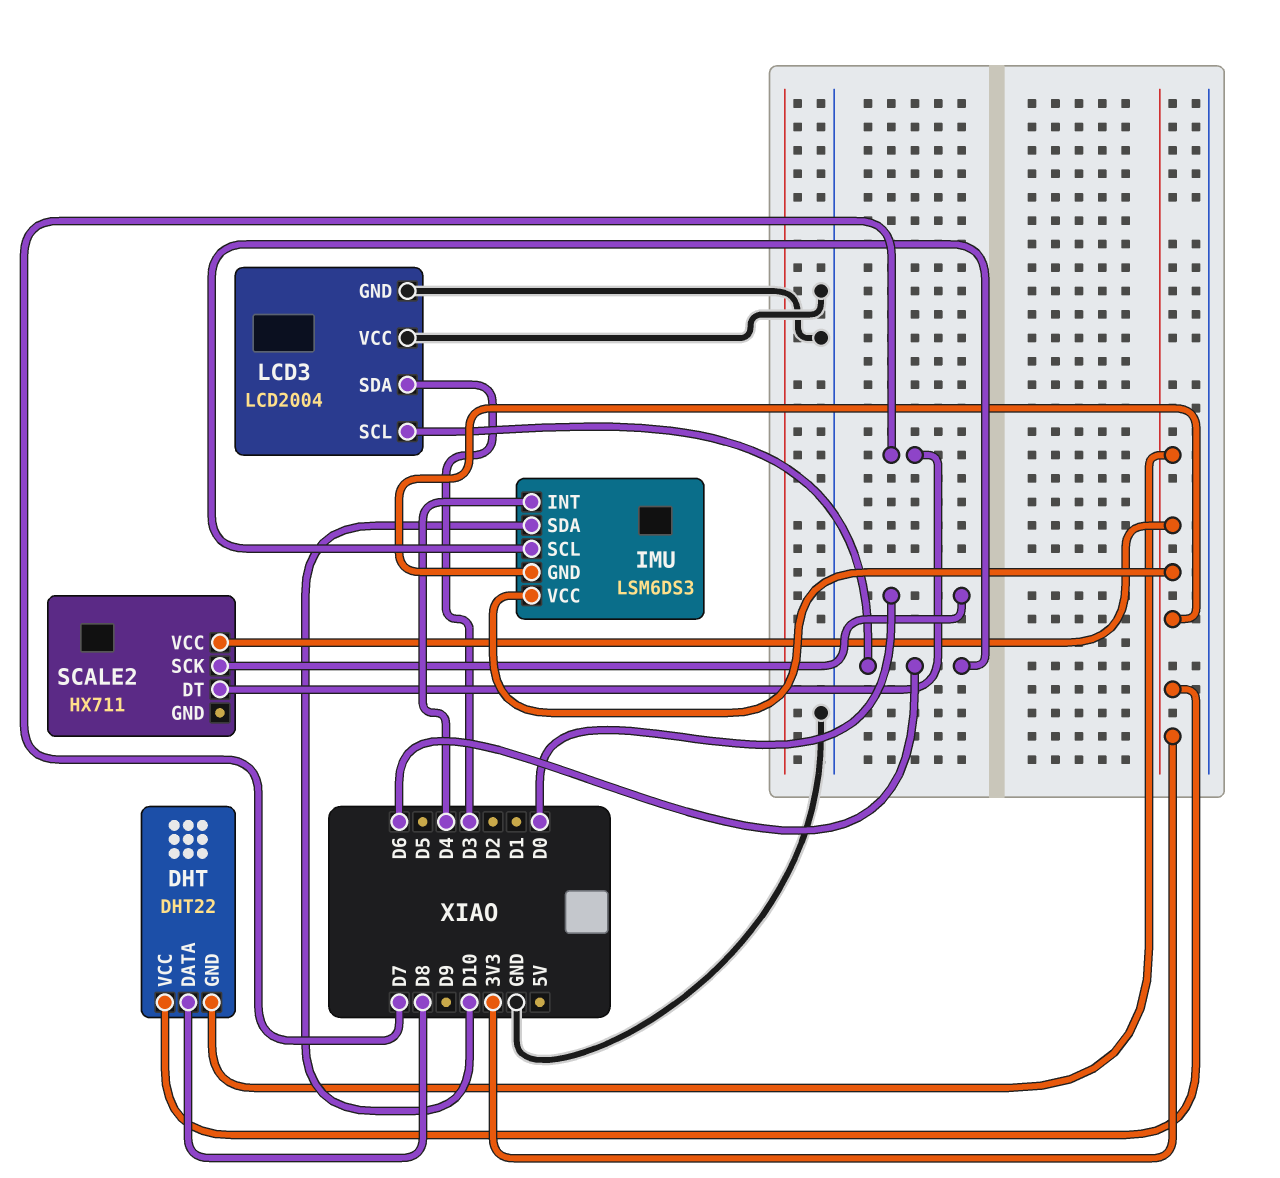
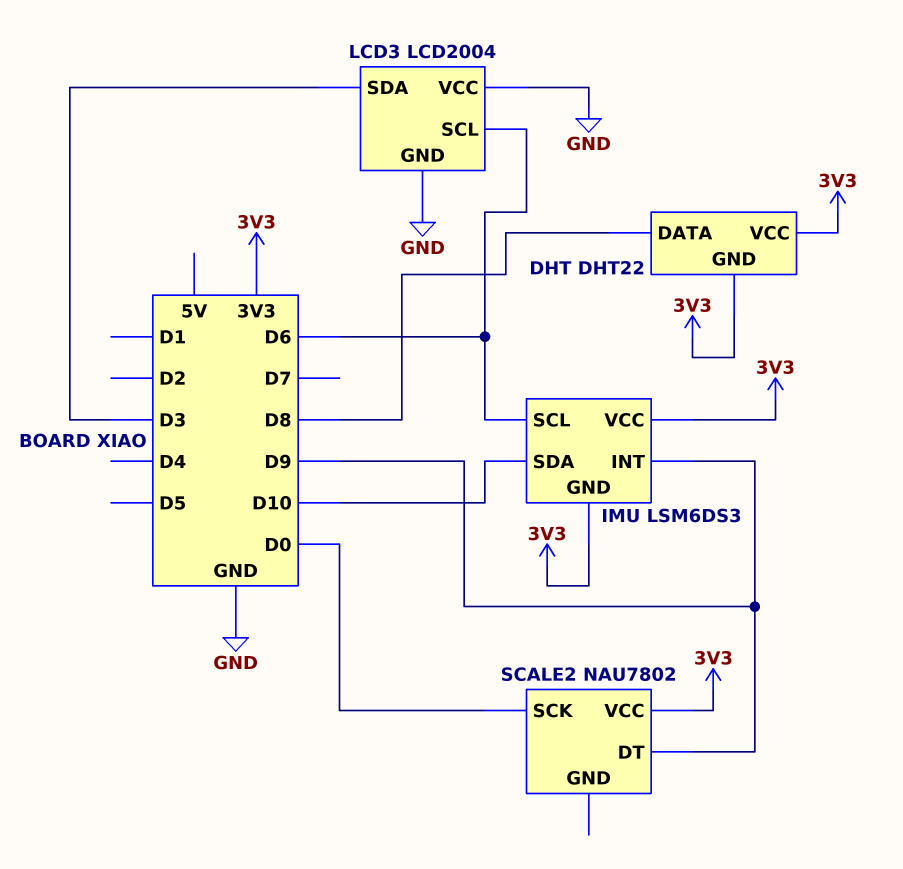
IMU pin INT: D4 -> D9
SCALE2: HX711 -> NAU7802
SCALE2 pin DT: D7 -> D9

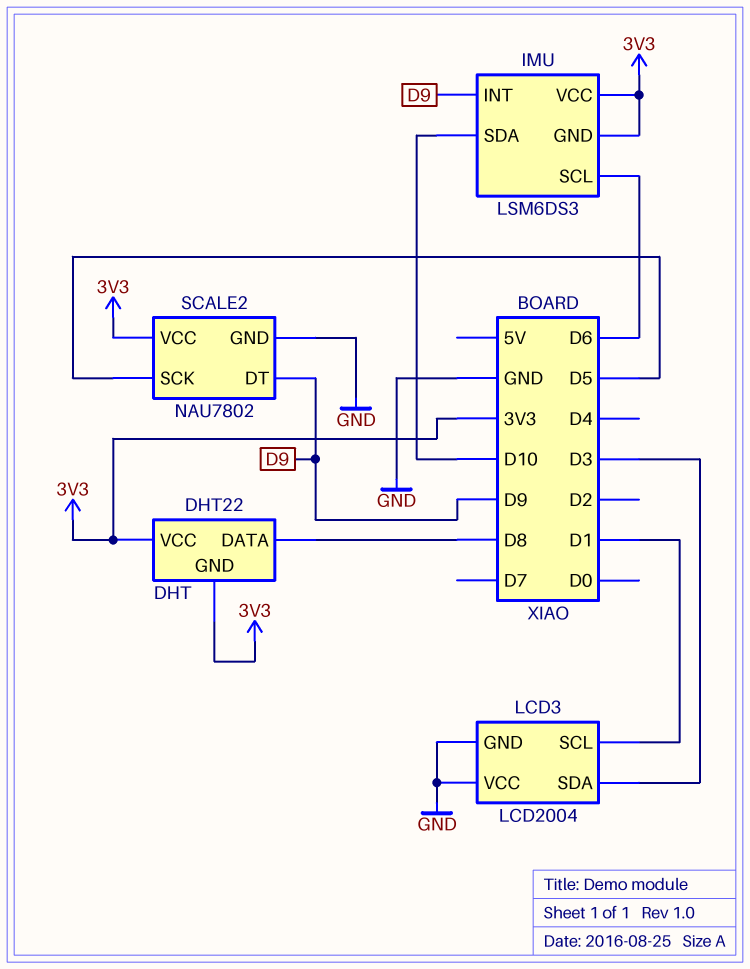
LCD3 pin SCL: D6 -> D1
SCALE2 pin GND: none -> GND
SCALE2 pin SCK: D0 -> D5

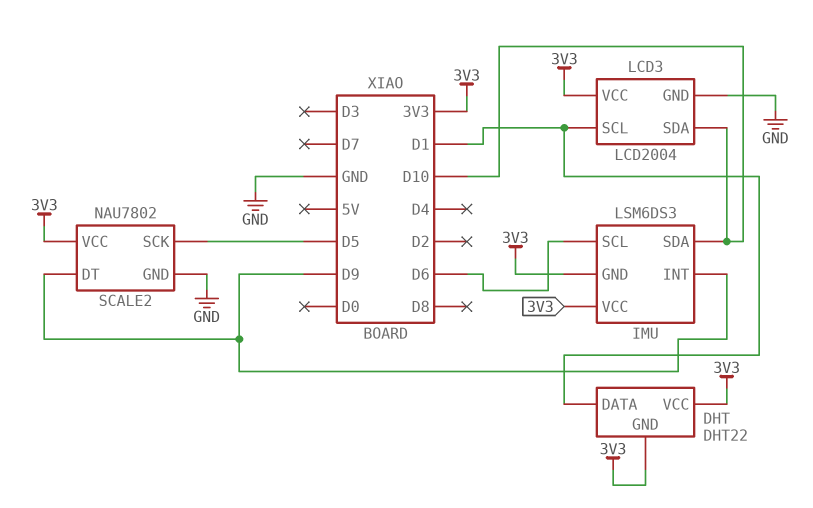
DHT pin DATA: D8 -> D1
LCD3 pin SDA: D3 -> D10
LCD3 pin VCC: GND -> 3V3

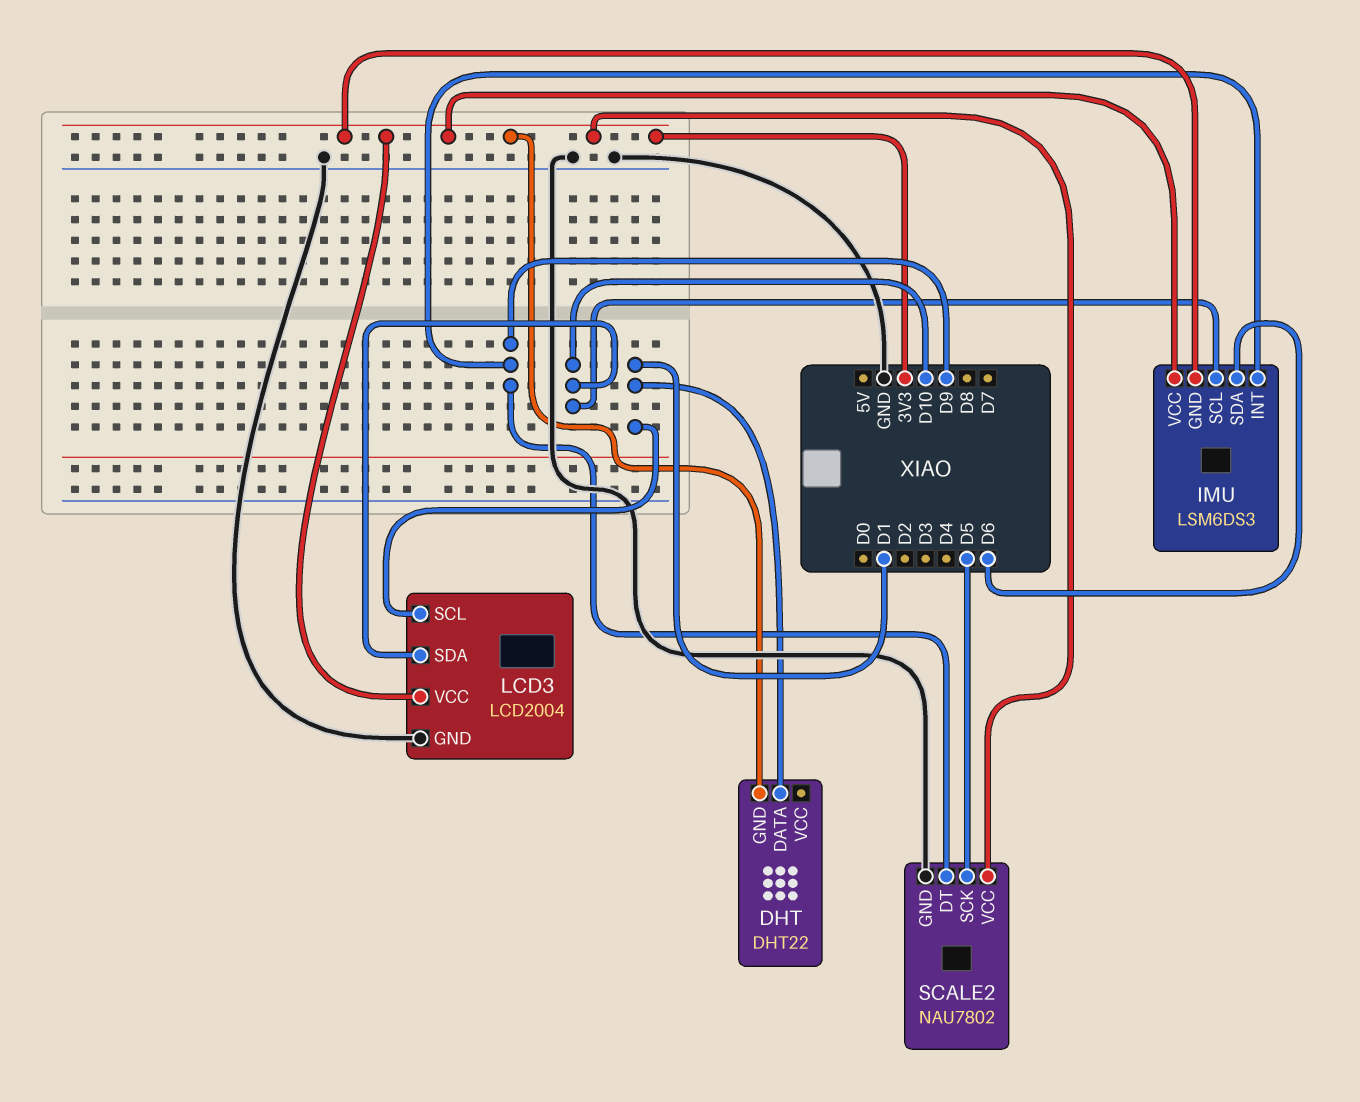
DHT pin VCC: 3V3 -> none
IMU pin SCL: D6 -> D10
IMU pin SDA: D10 -> D6

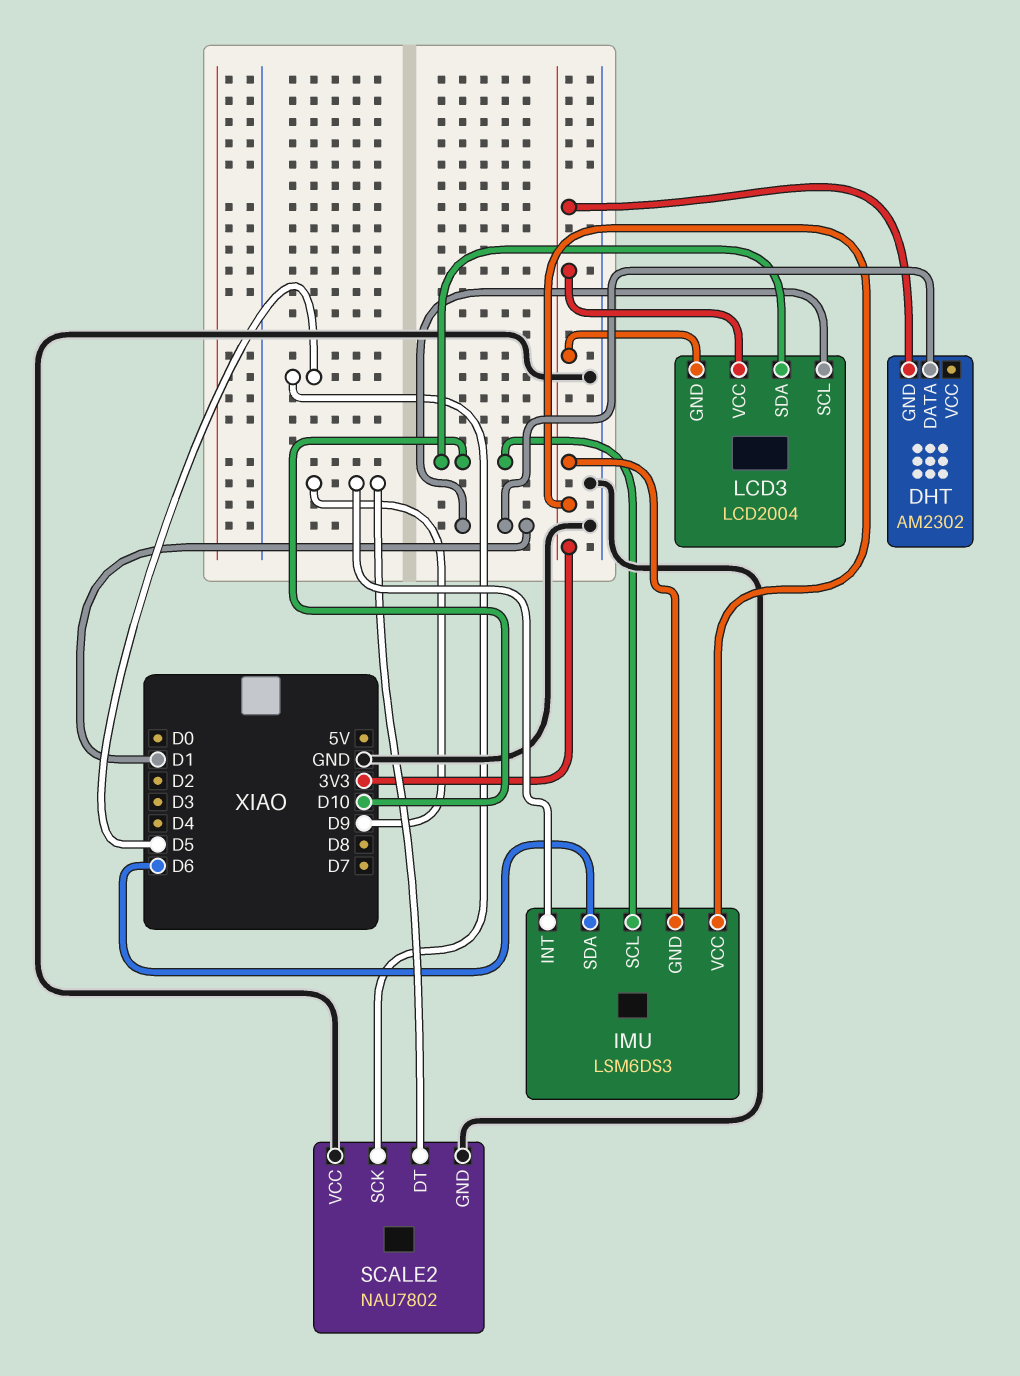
DHT: DHT22 -> AM2302
LCD3 pin GND: GND -> 3V3
SCALE2 pin VCC: 3V3 -> GND

